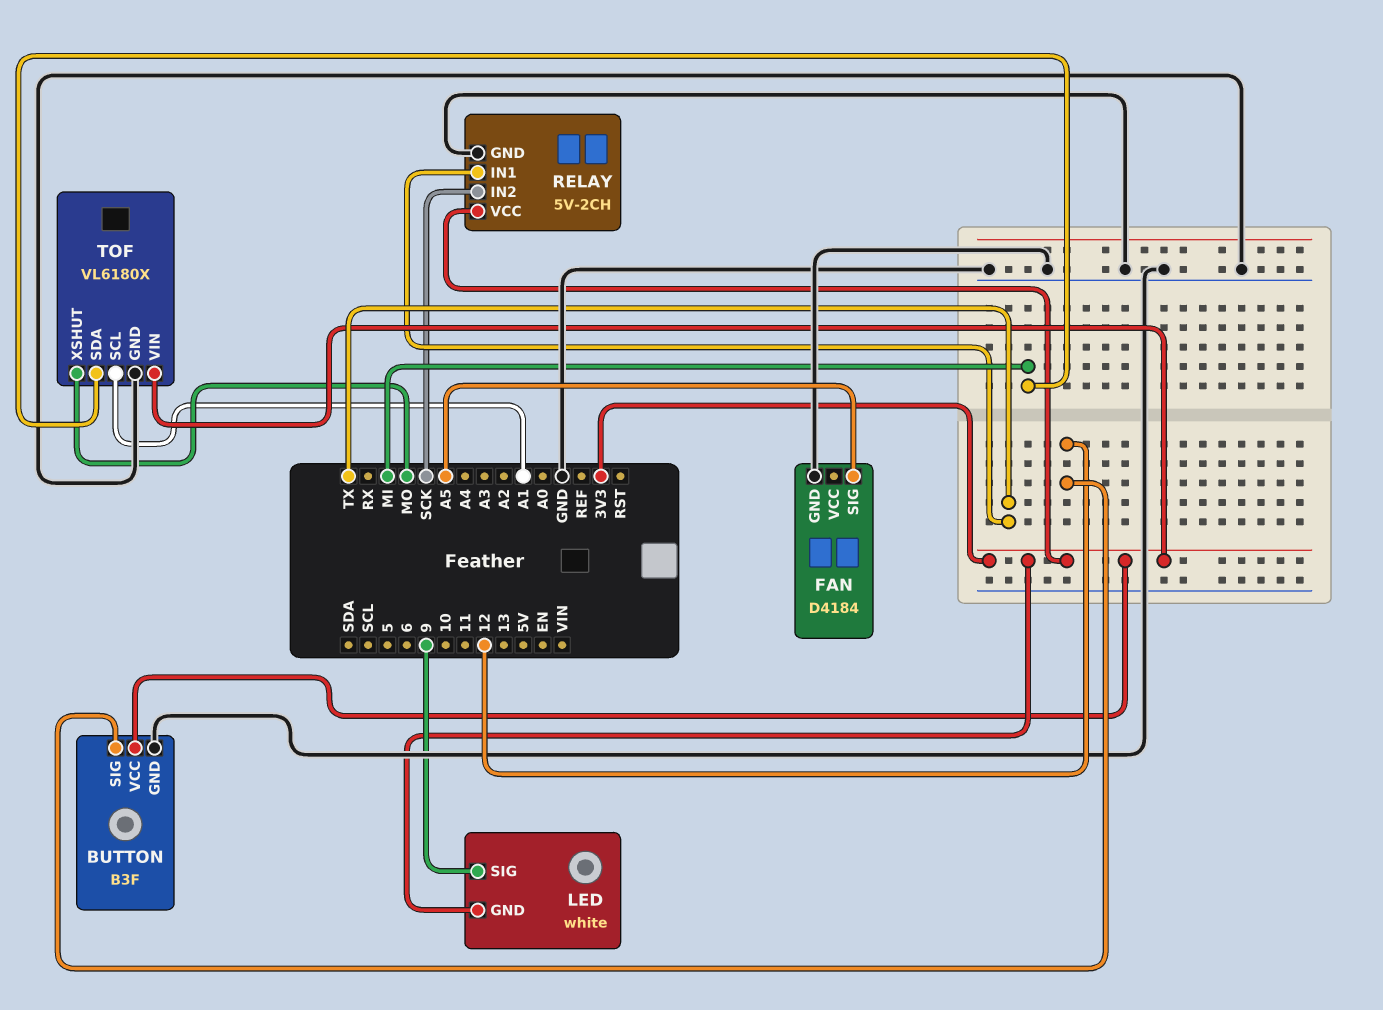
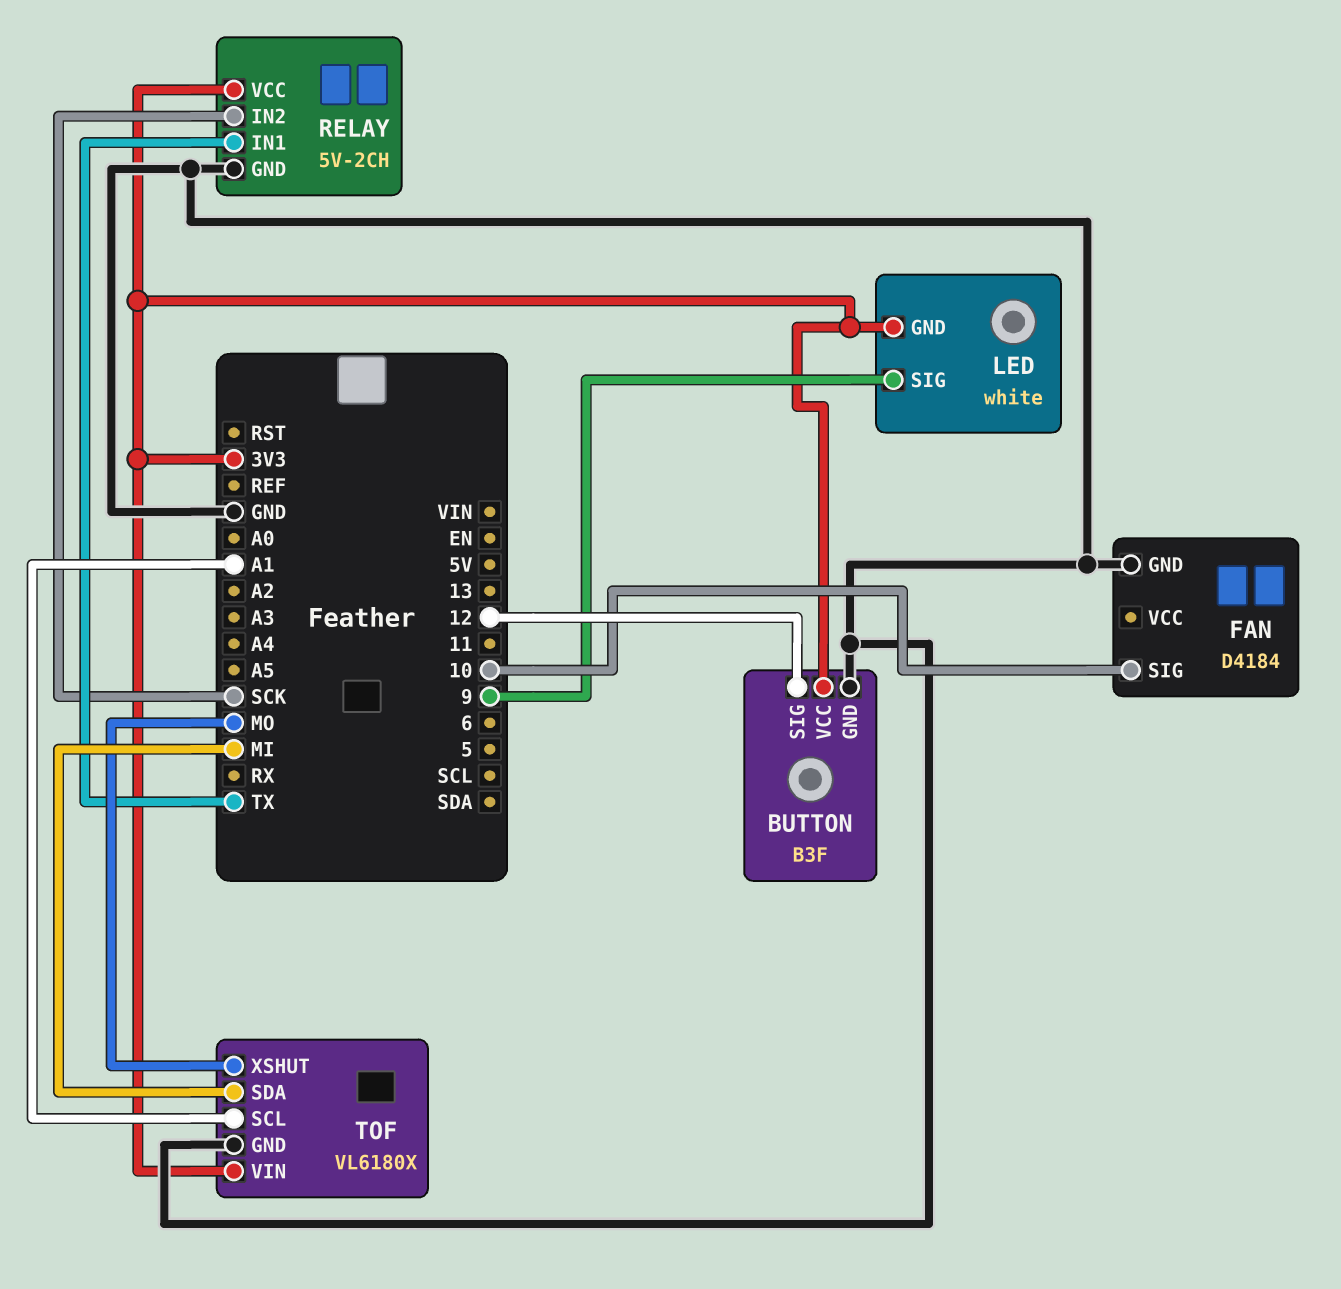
FAN pin SIG: A5 -> 10

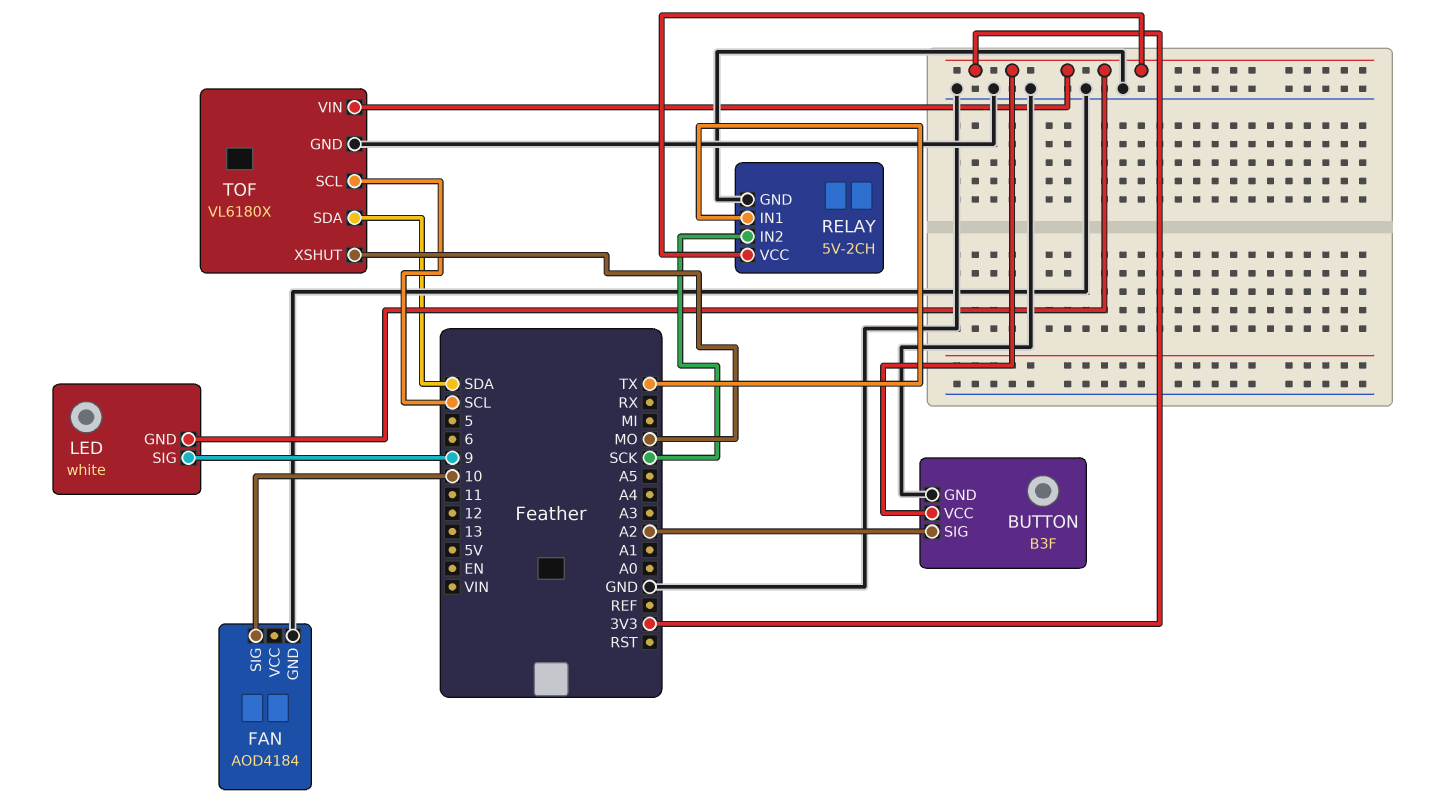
BUTTON pin SIG: 12 -> A2
FAN: D4184 -> AOD4184
TOF pin SCL: A1 -> SCL
TOF pin SDA: MI -> SDA

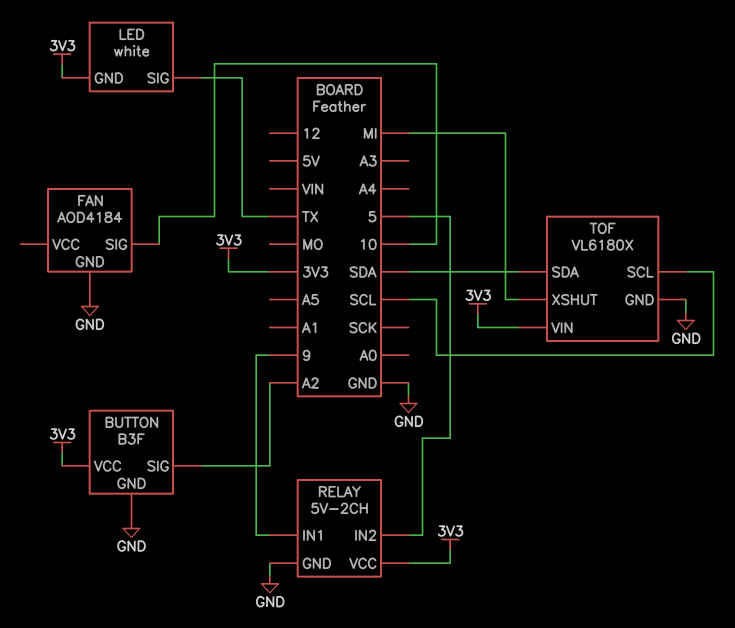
LED pin SIG: 9 -> TX
RELAY pin IN1: TX -> 9
RELAY pin IN2: SCK -> 5
TOF pin XSHUT: MO -> MI

